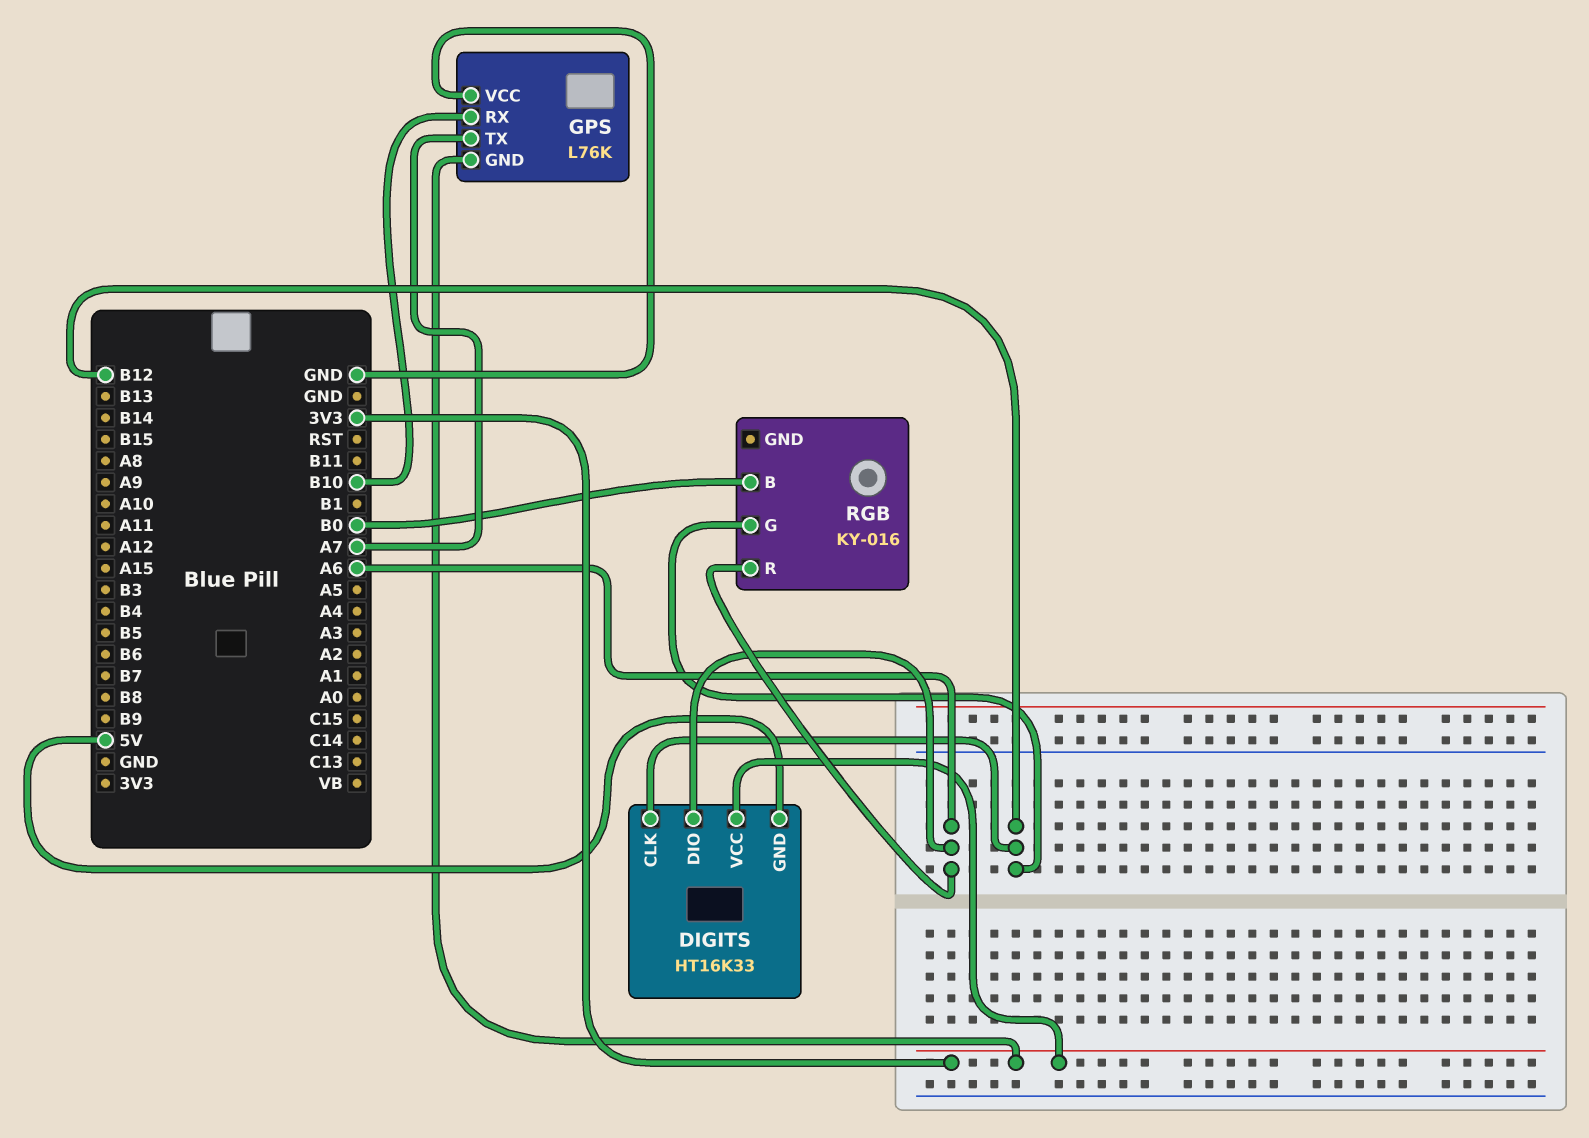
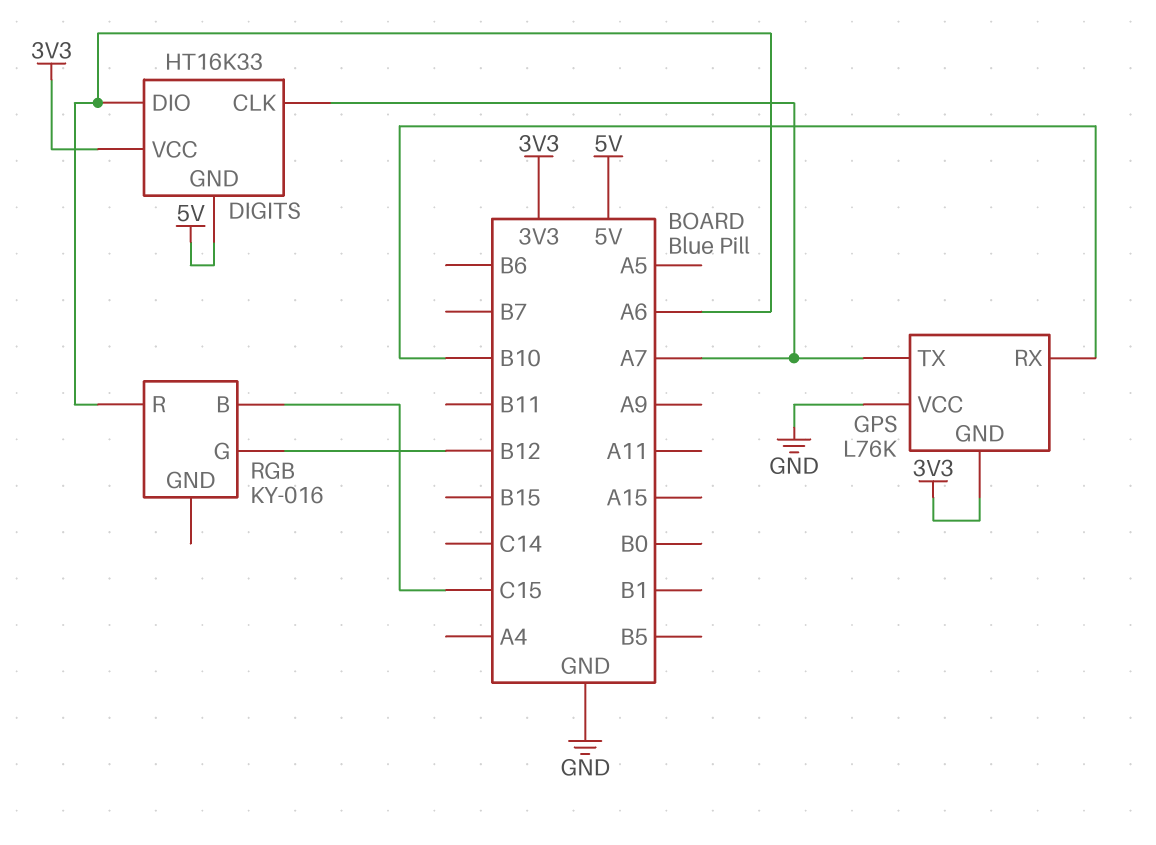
DIGITS pin CLK: B12 -> A7
RGB pin B: B0 -> C15

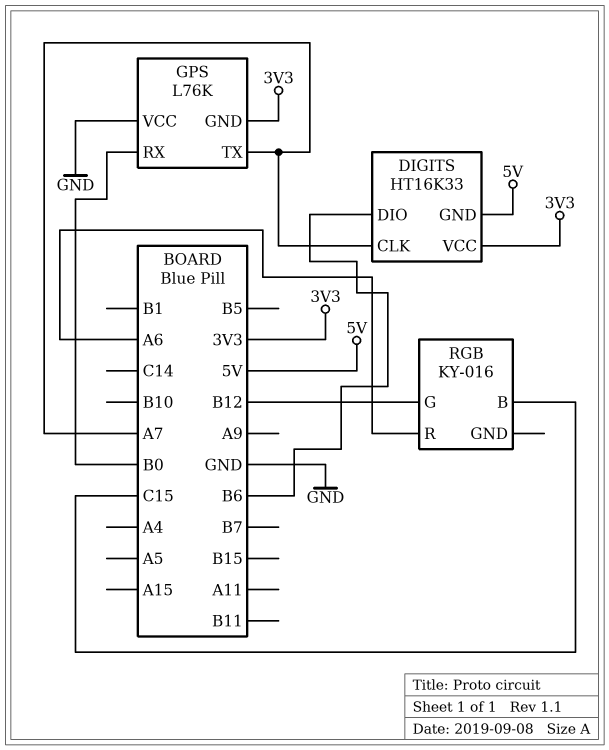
DIGITS pin DIO: A6 -> B6
GPS pin RX: B10 -> B0

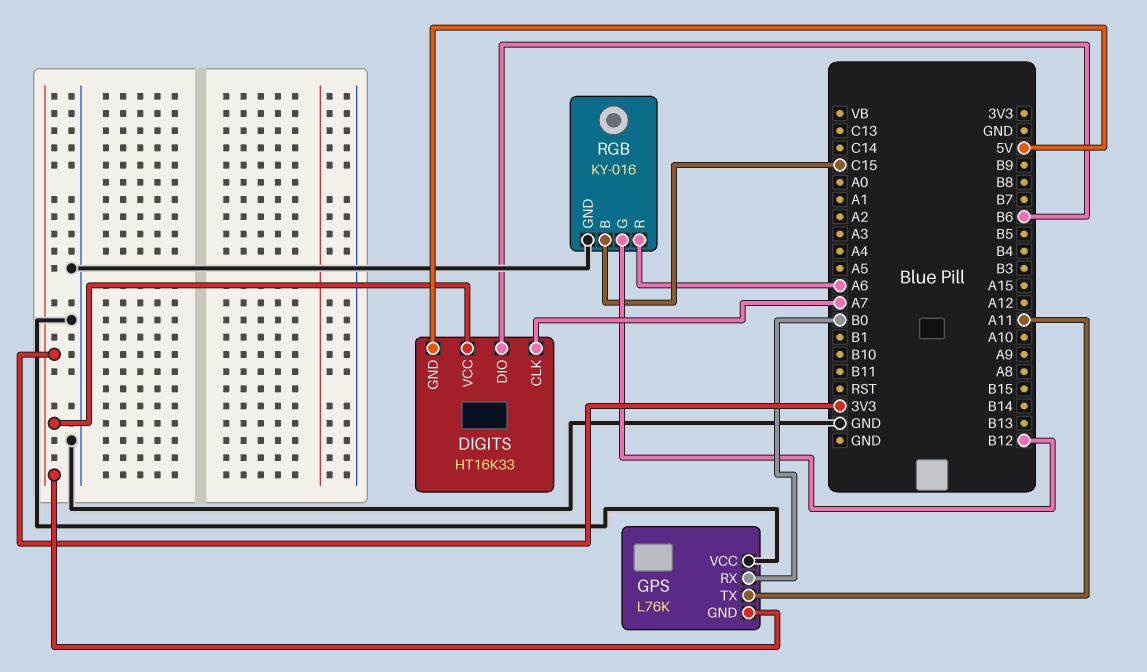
GPS pin TX: A7 -> A11
RGB pin GND: none -> GND

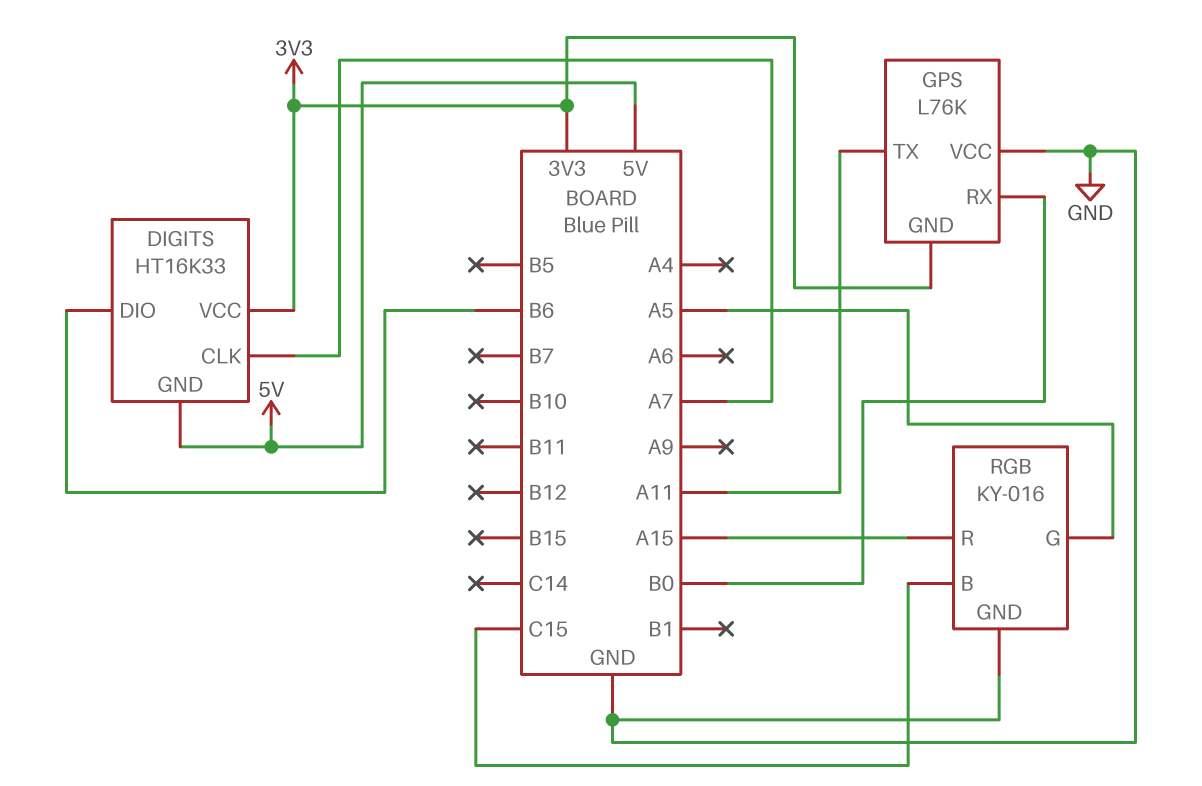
RGB pin G: B12 -> A5
RGB pin R: A6 -> A15

